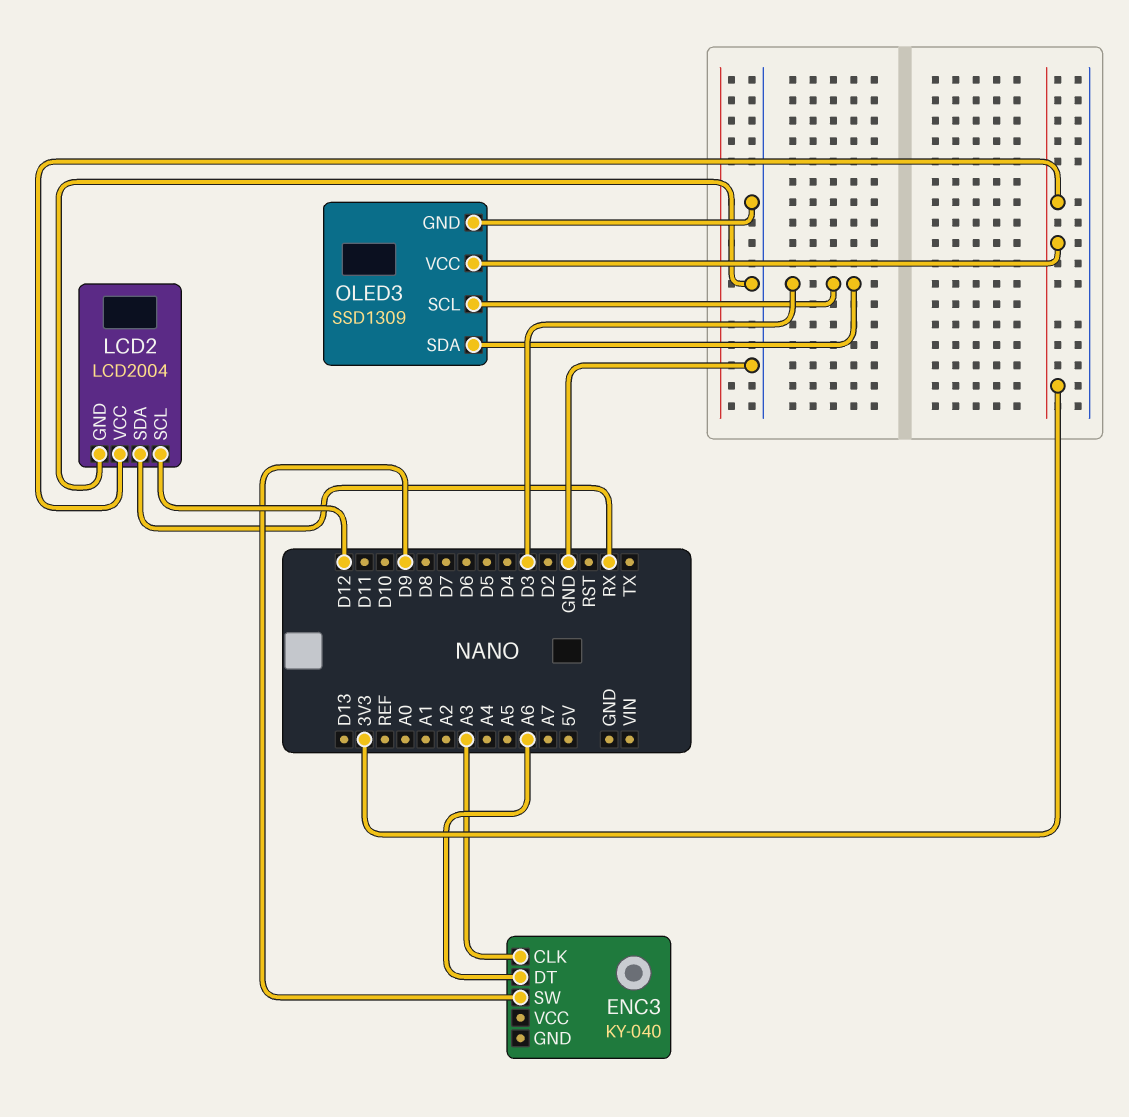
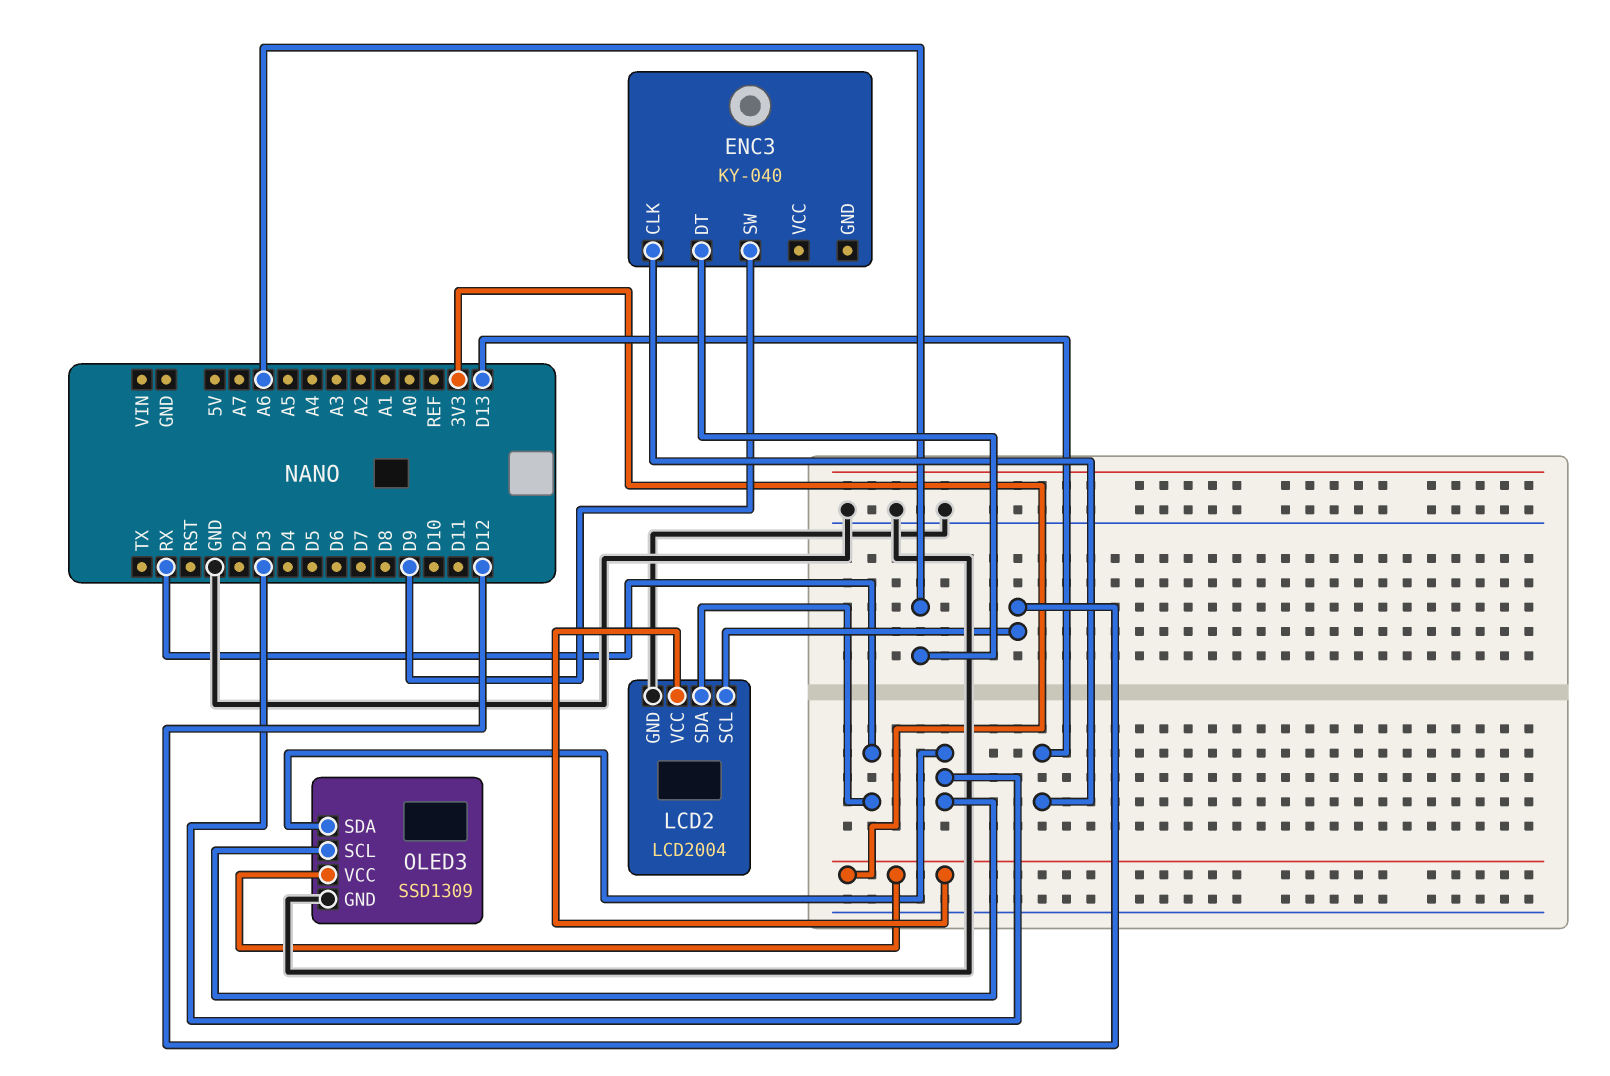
ENC3 pin CLK: A3 -> D13

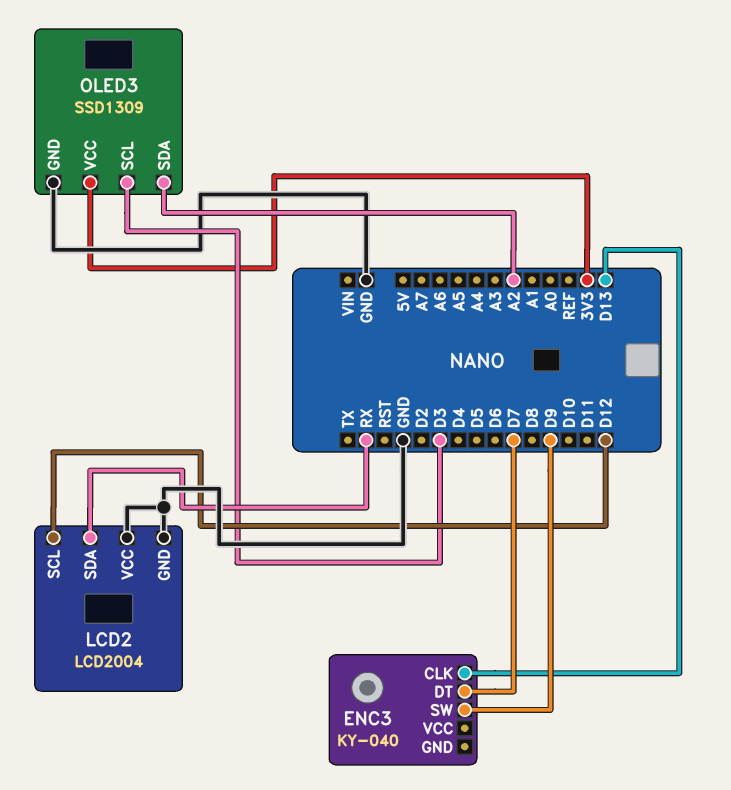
ENC3 pin DT: A6 -> D7
LCD2 pin VCC: 3V3 -> GND
OLED3 pin SDA: D3 -> A2

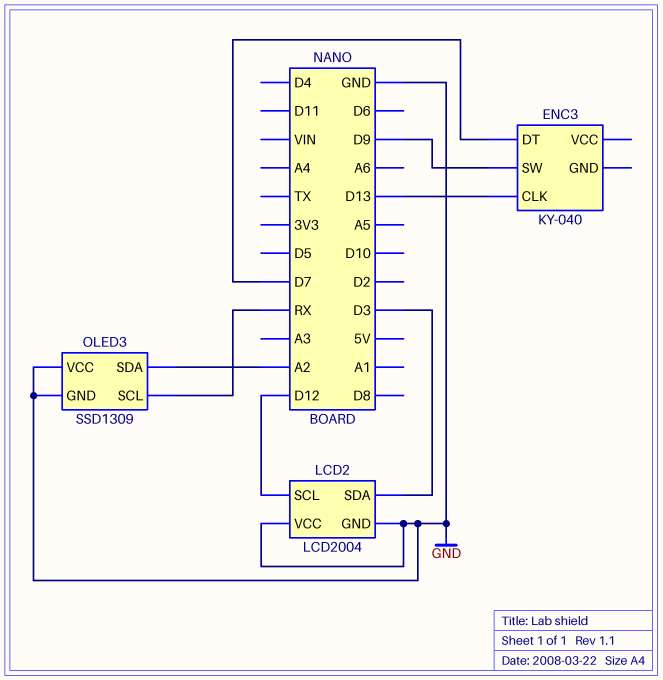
LCD2 pin SDA: RX -> D3
OLED3 pin SCL: D3 -> RX
OLED3 pin VCC: 3V3 -> GND

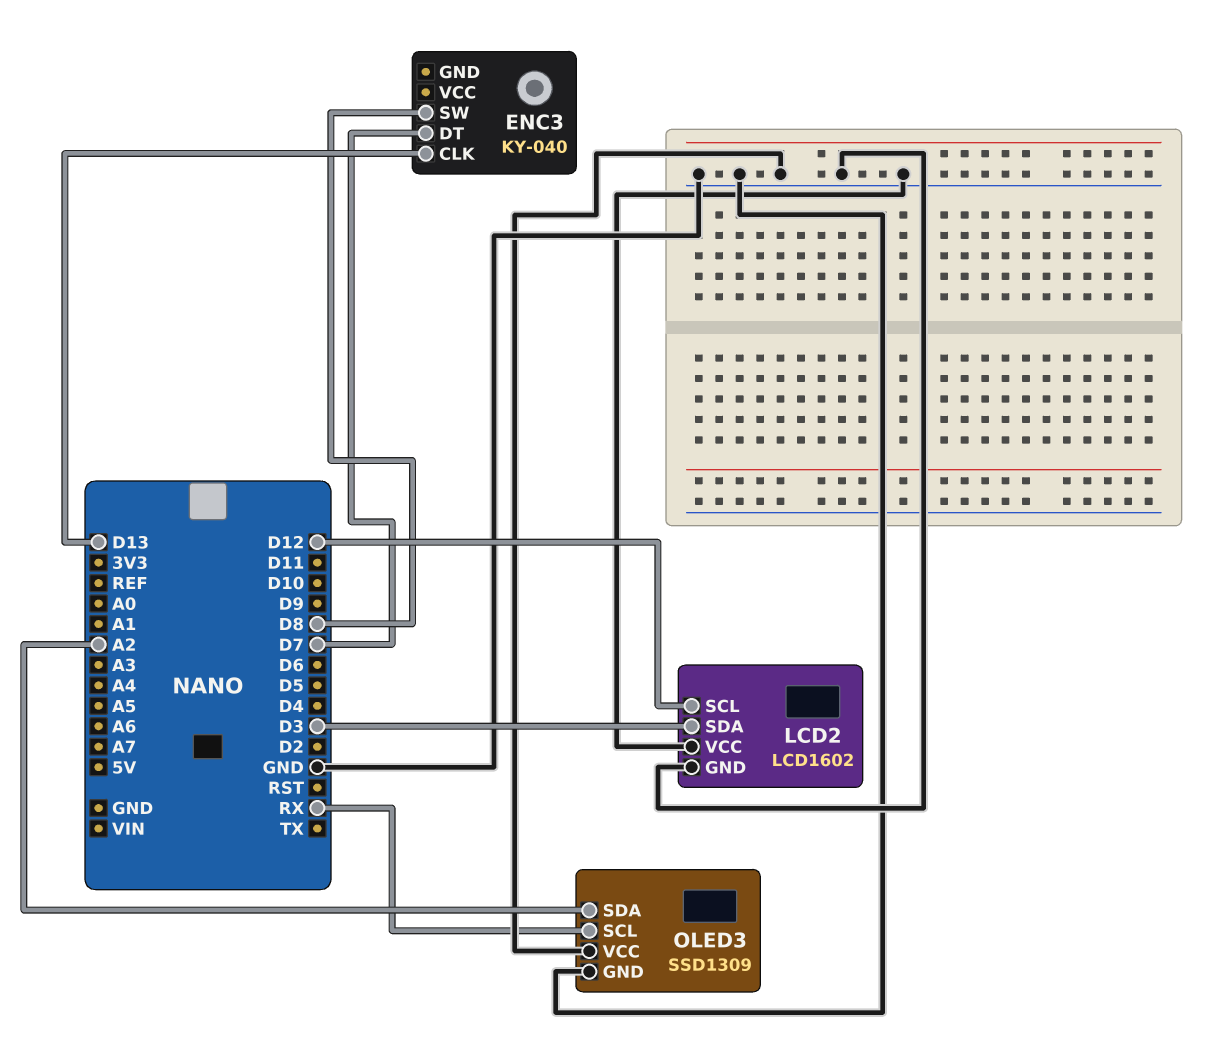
ENC3 pin SW: D9 -> D8
LCD2: LCD2004 -> LCD1602

